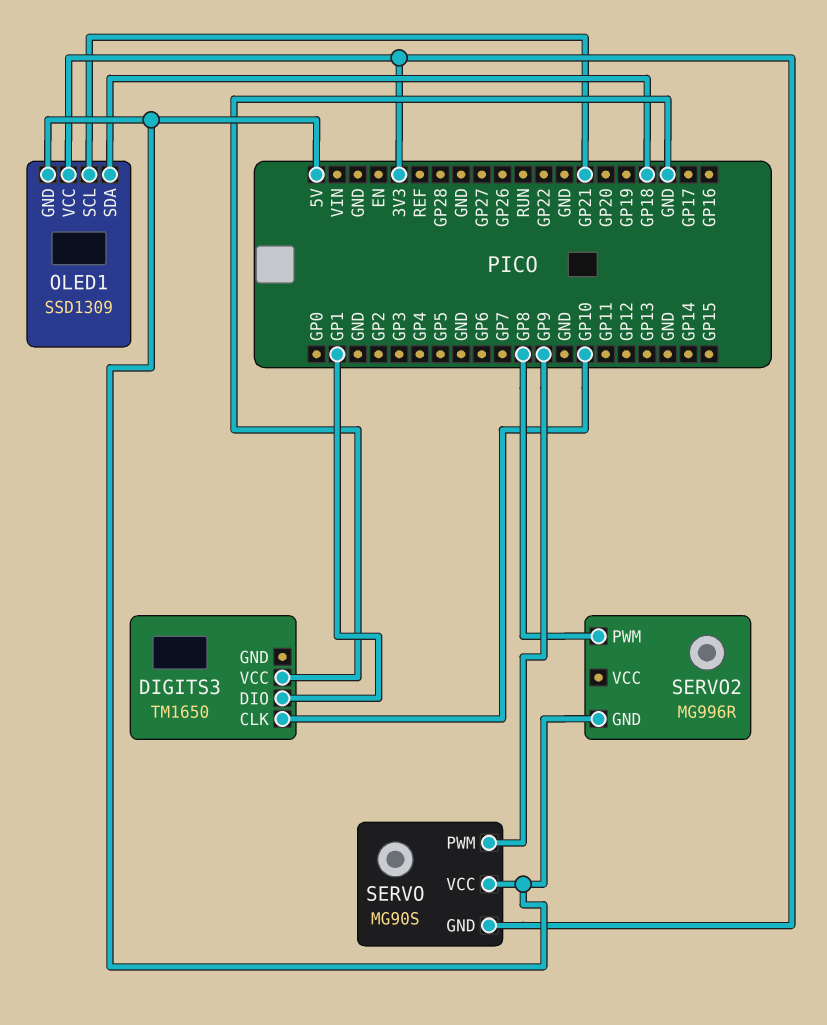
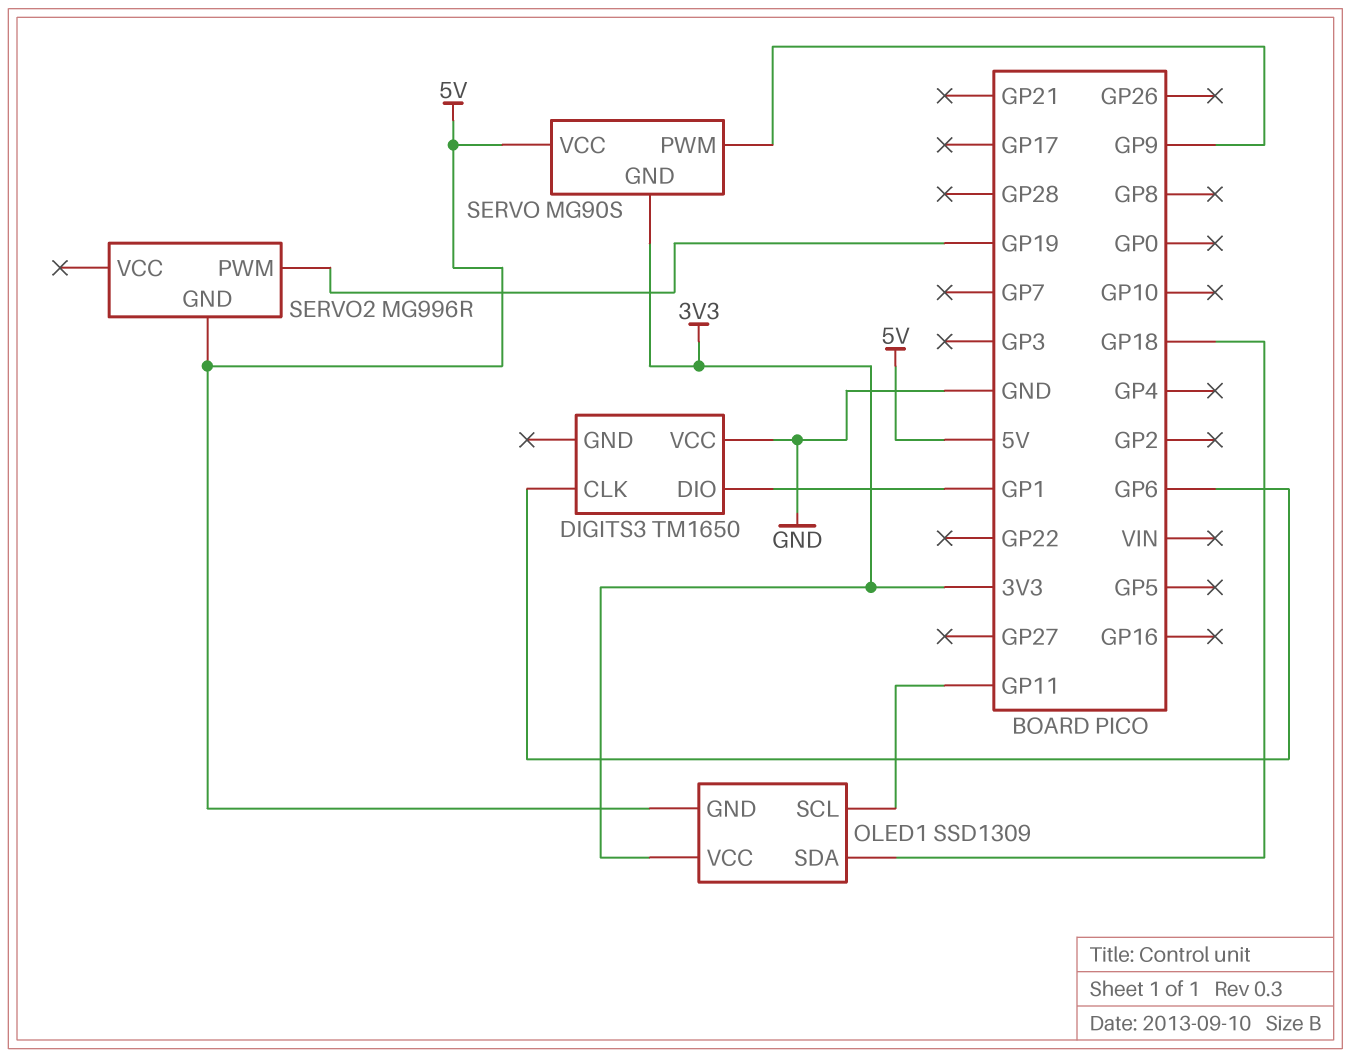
DIGITS3 pin CLK: GP10 -> GP6
OLED1 pin SCL: GP21 -> GP11
SERVO2 pin PWM: GP8 -> GP19

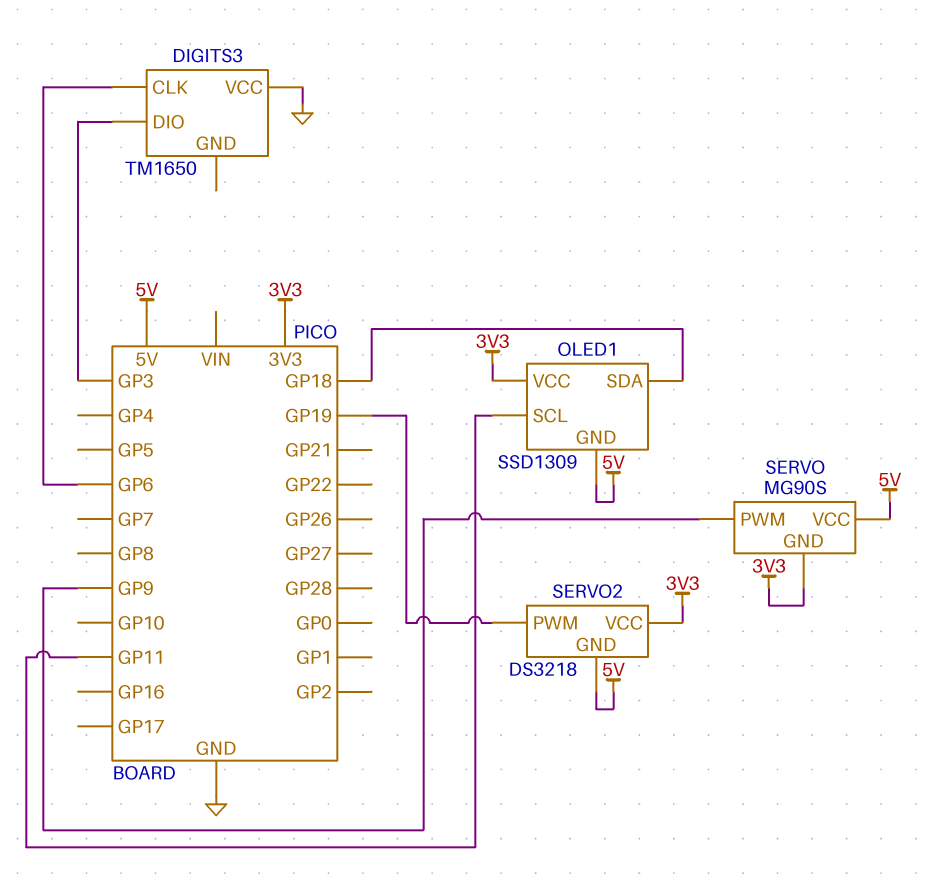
DIGITS3 pin DIO: GP1 -> GP3
SERVO2: MG996R -> DS3218
SERVO2 pin VCC: none -> 3V3

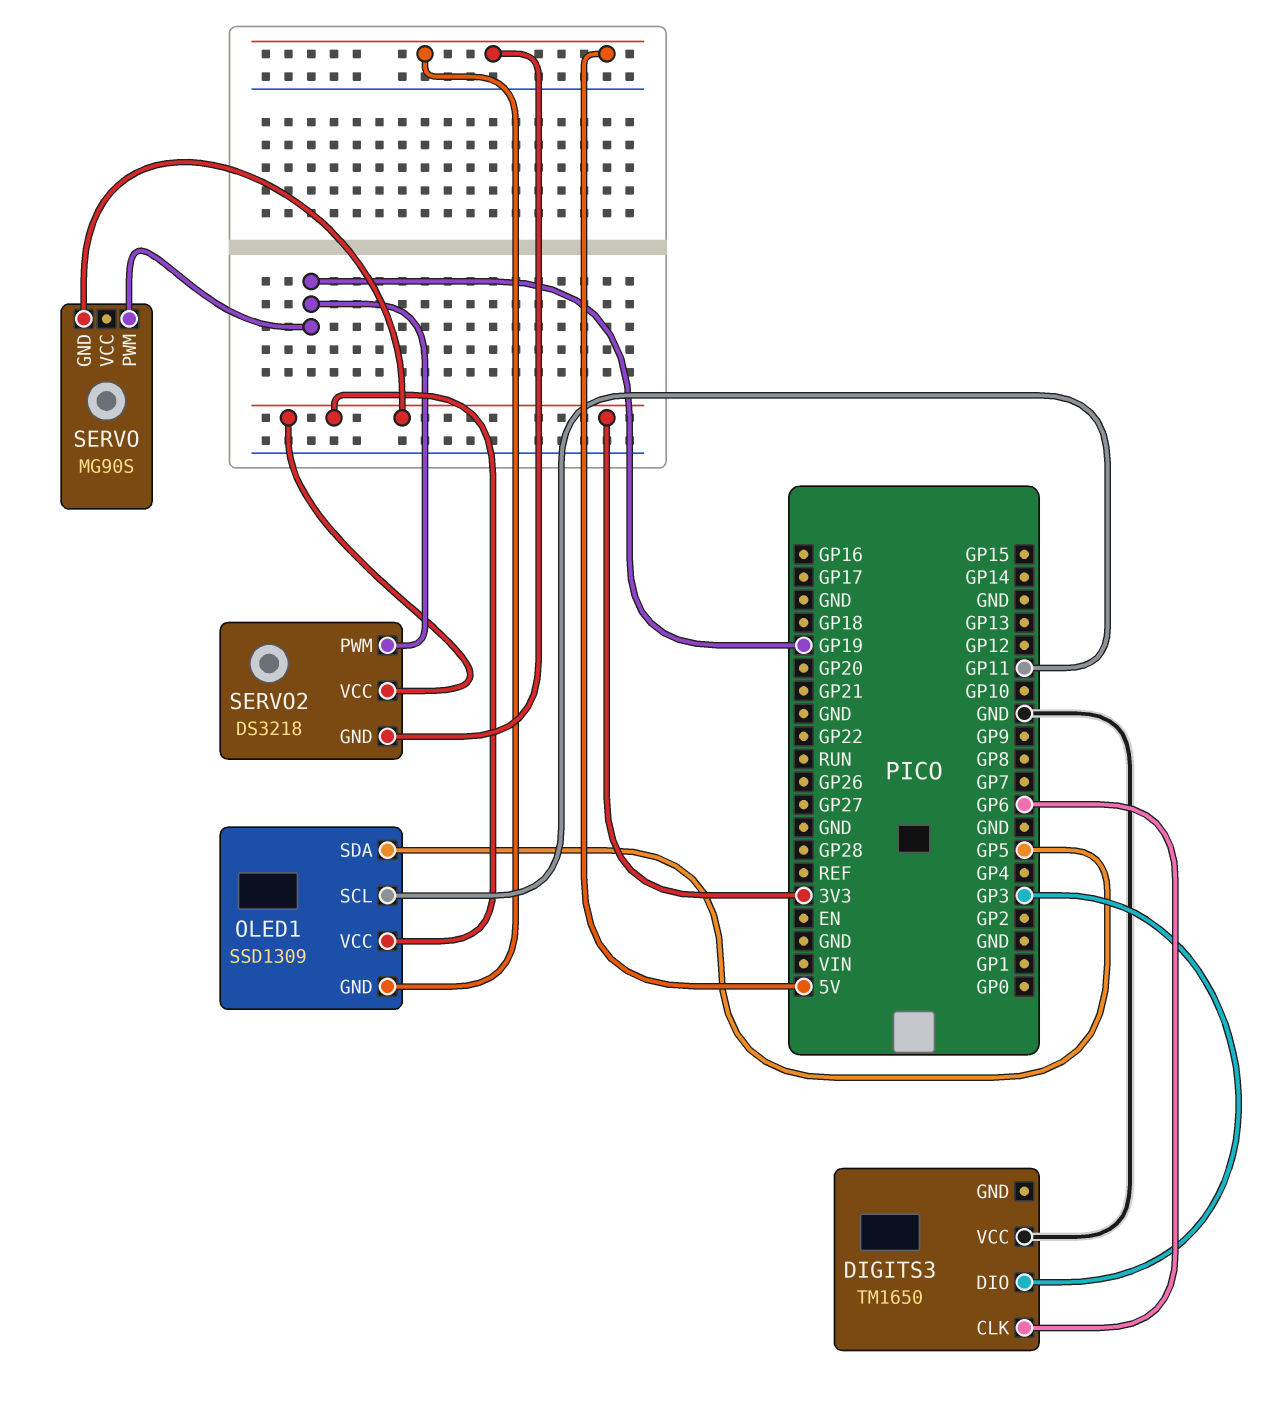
OLED1 pin SDA: GP18 -> GP5
SERVO pin PWM: GP9 -> GP19
SERVO pin VCC: 5V -> none

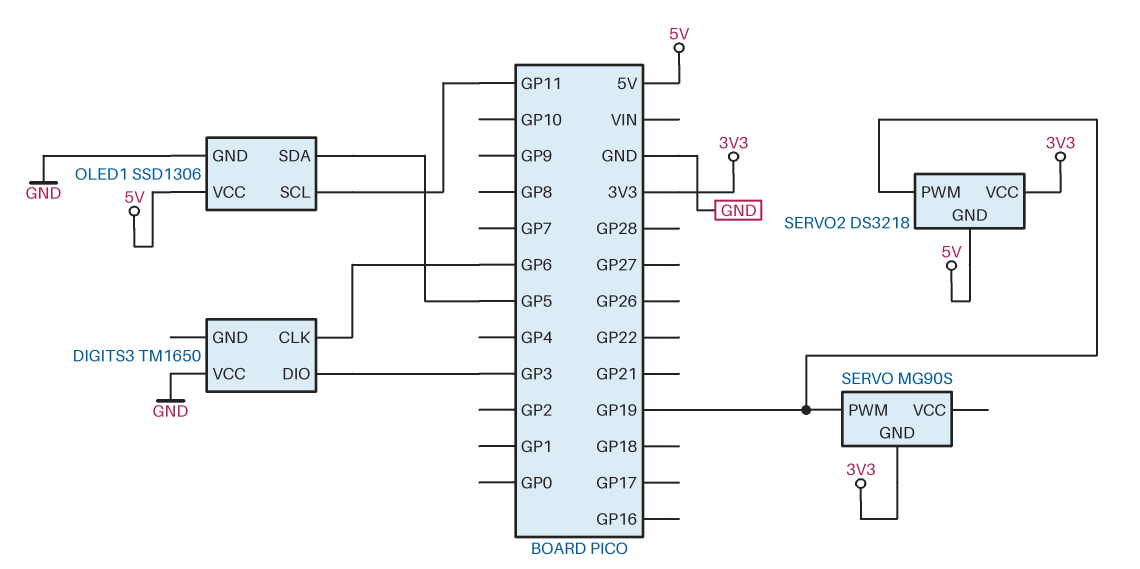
OLED1: SSD1309 -> SSD1306
OLED1 pin GND: 5V -> GND
OLED1 pin VCC: 3V3 -> 5V

